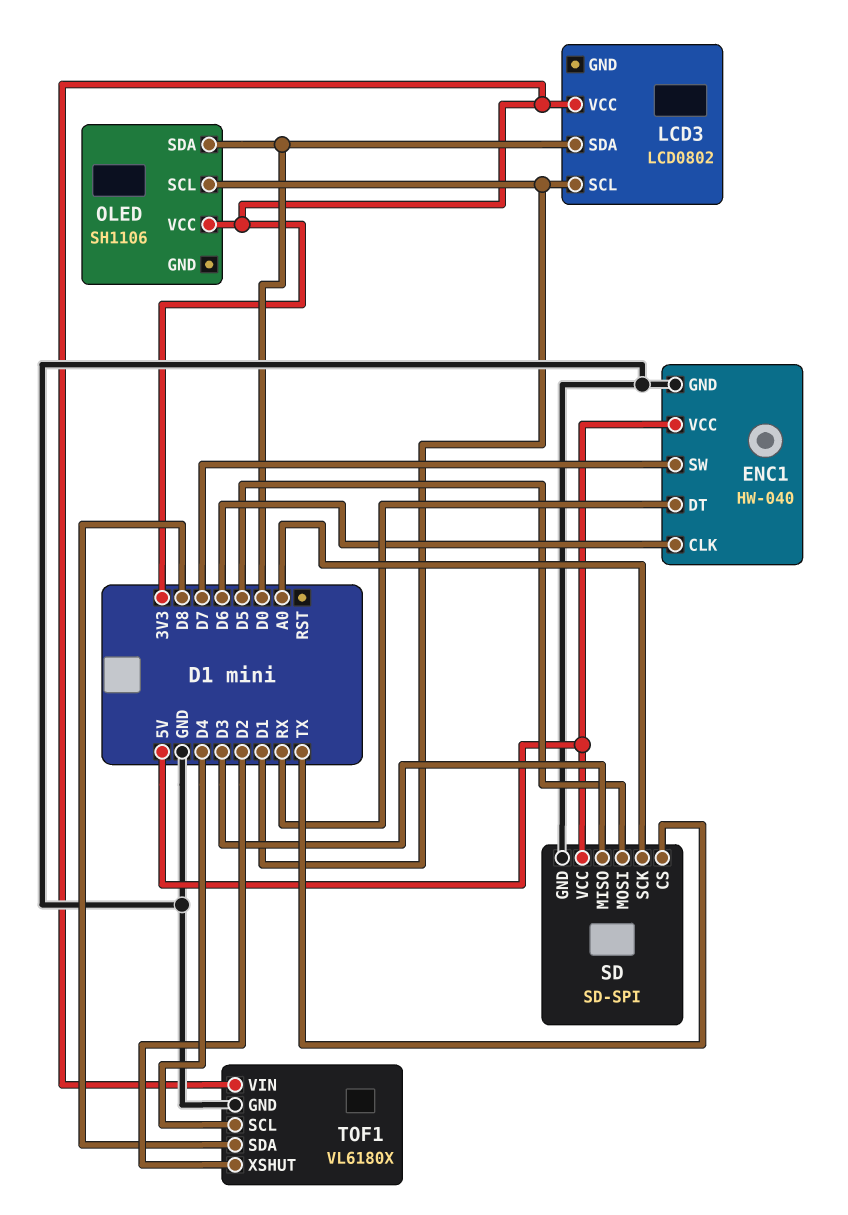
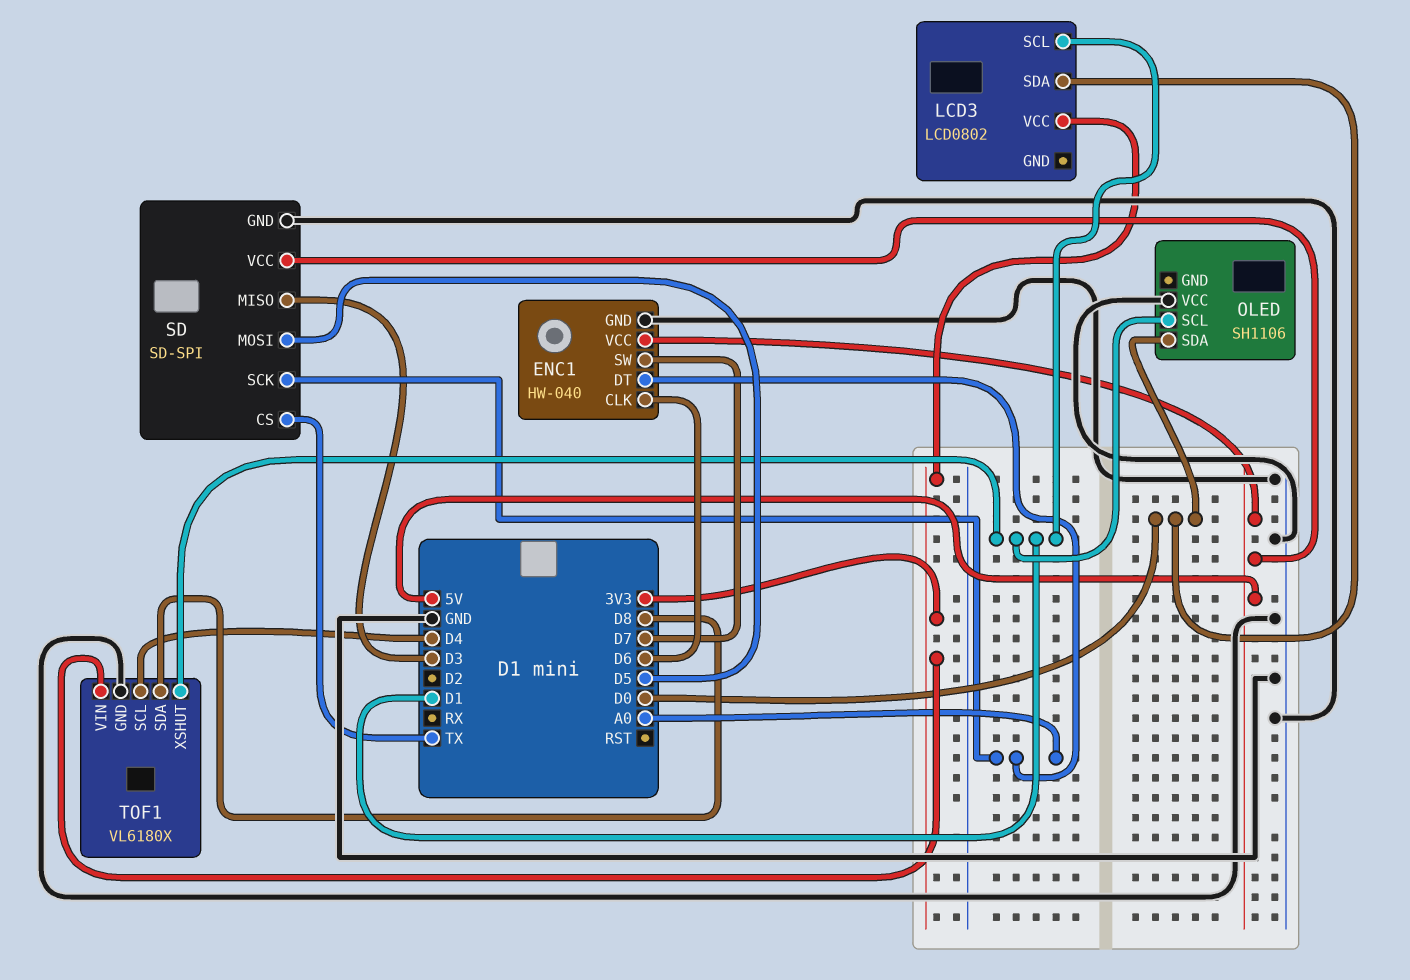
ENC1 pin DT: RX -> A0
OLED pin VCC: 3V3 -> GND
TOF1 pin XSHUT: D2 -> D1

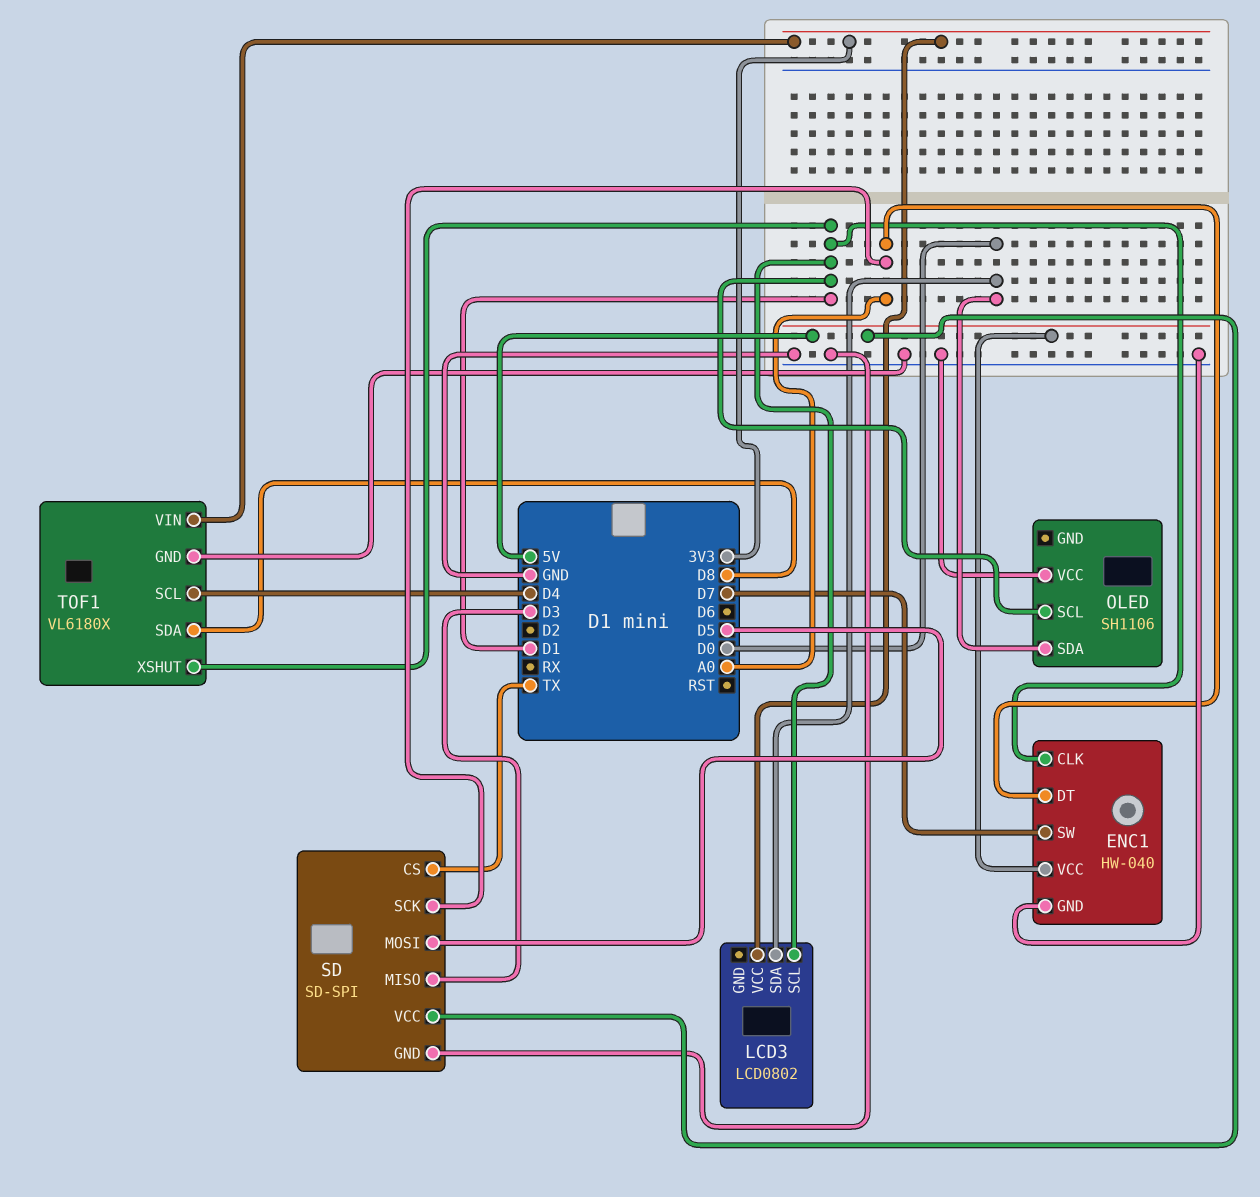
ENC1 pin CLK: D6 -> D1

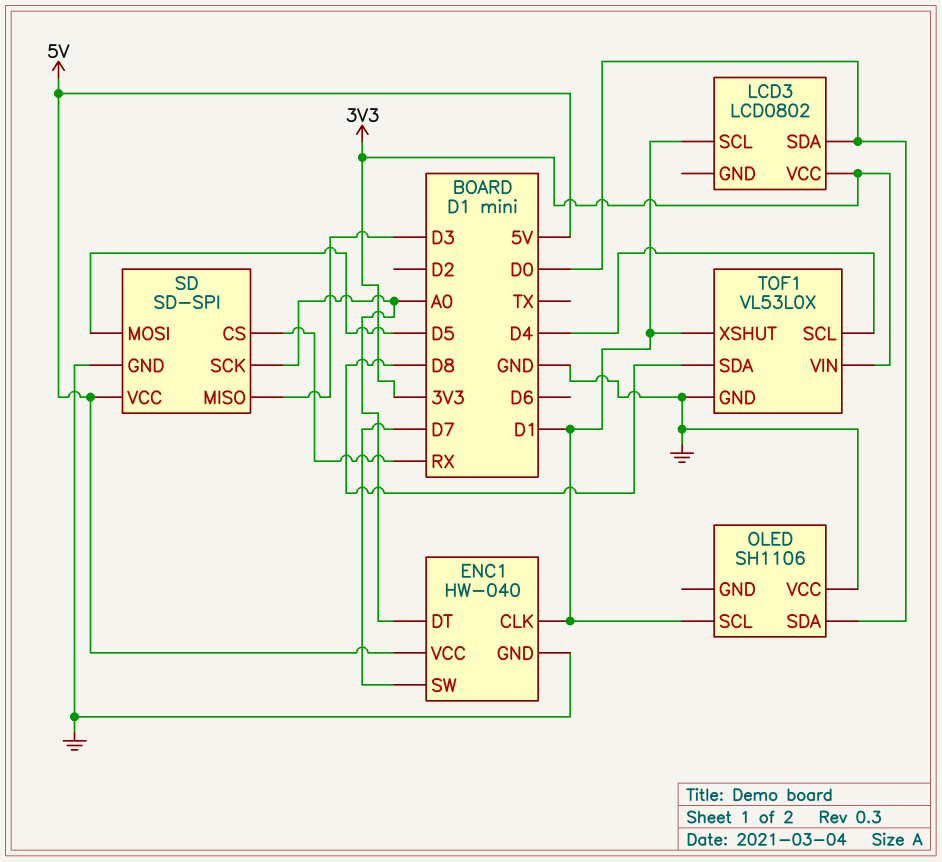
SD pin CS: TX -> RX
TOF1: VL6180X -> VL53L0X

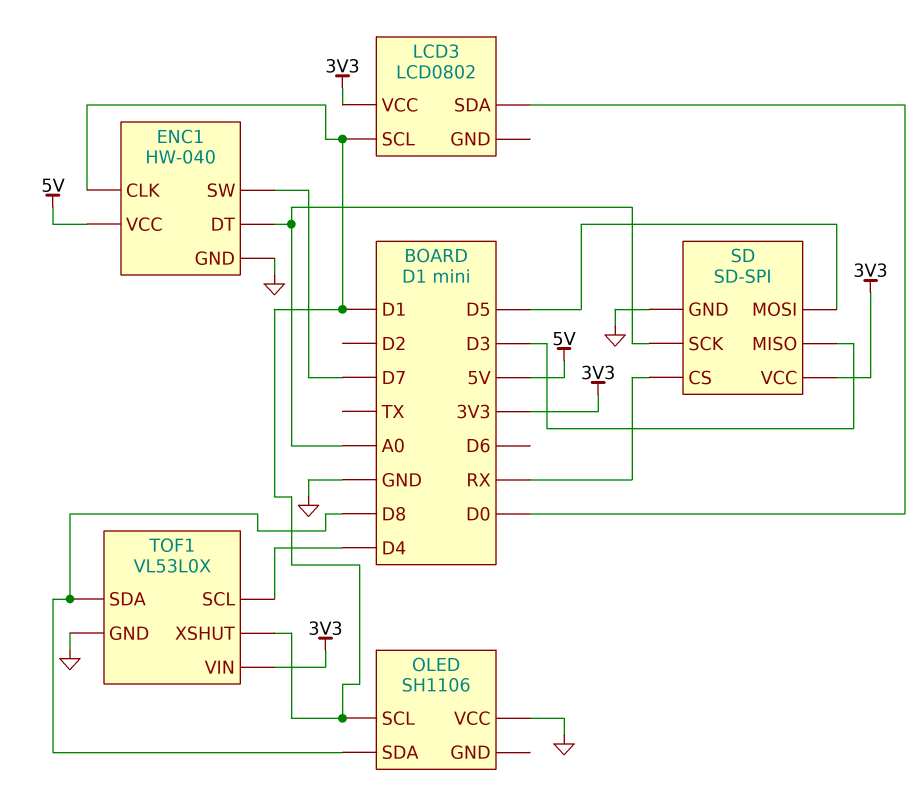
OLED pin SDA: D0 -> D8
SD pin VCC: 5V -> 3V3

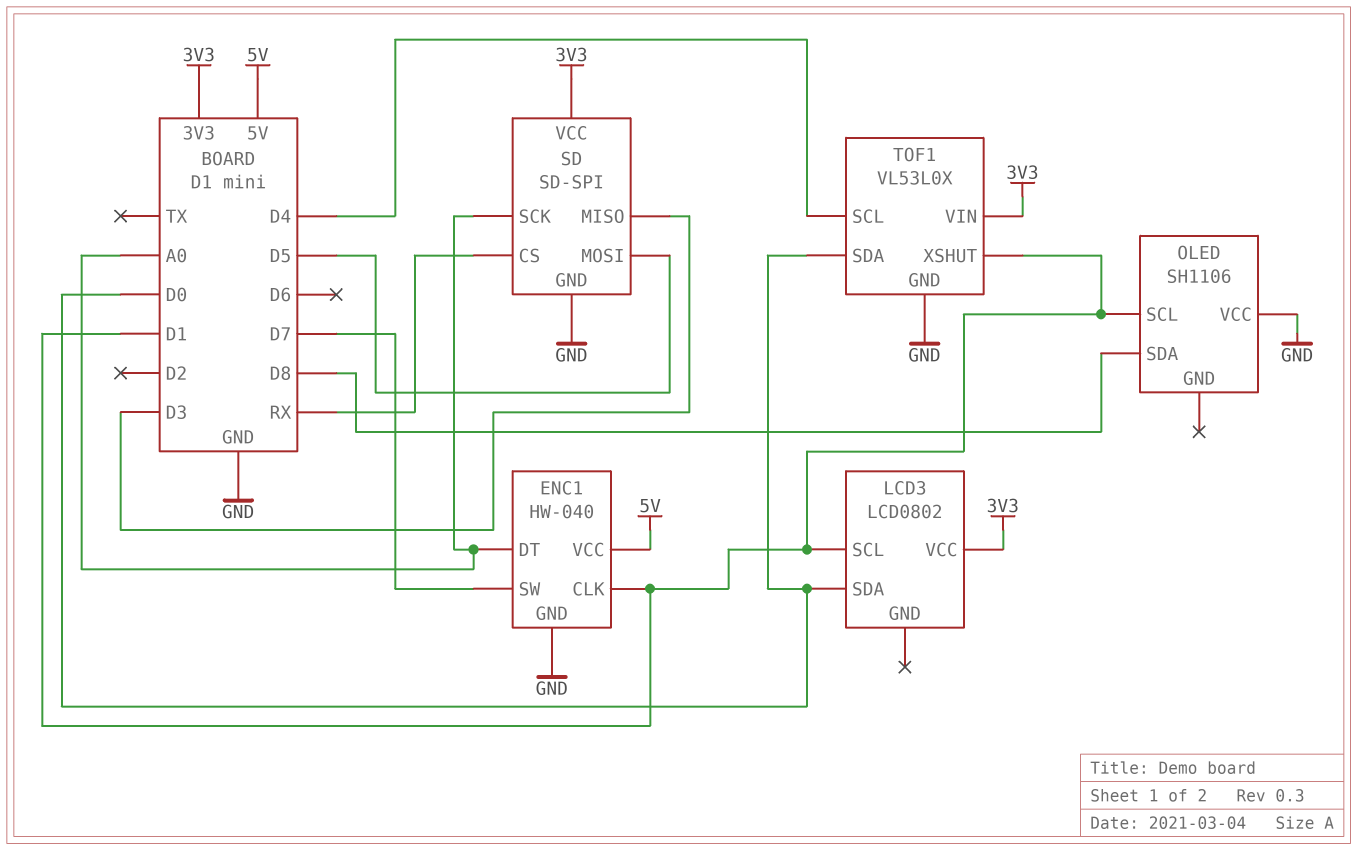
TOF1 pin SDA: D8 -> D0

